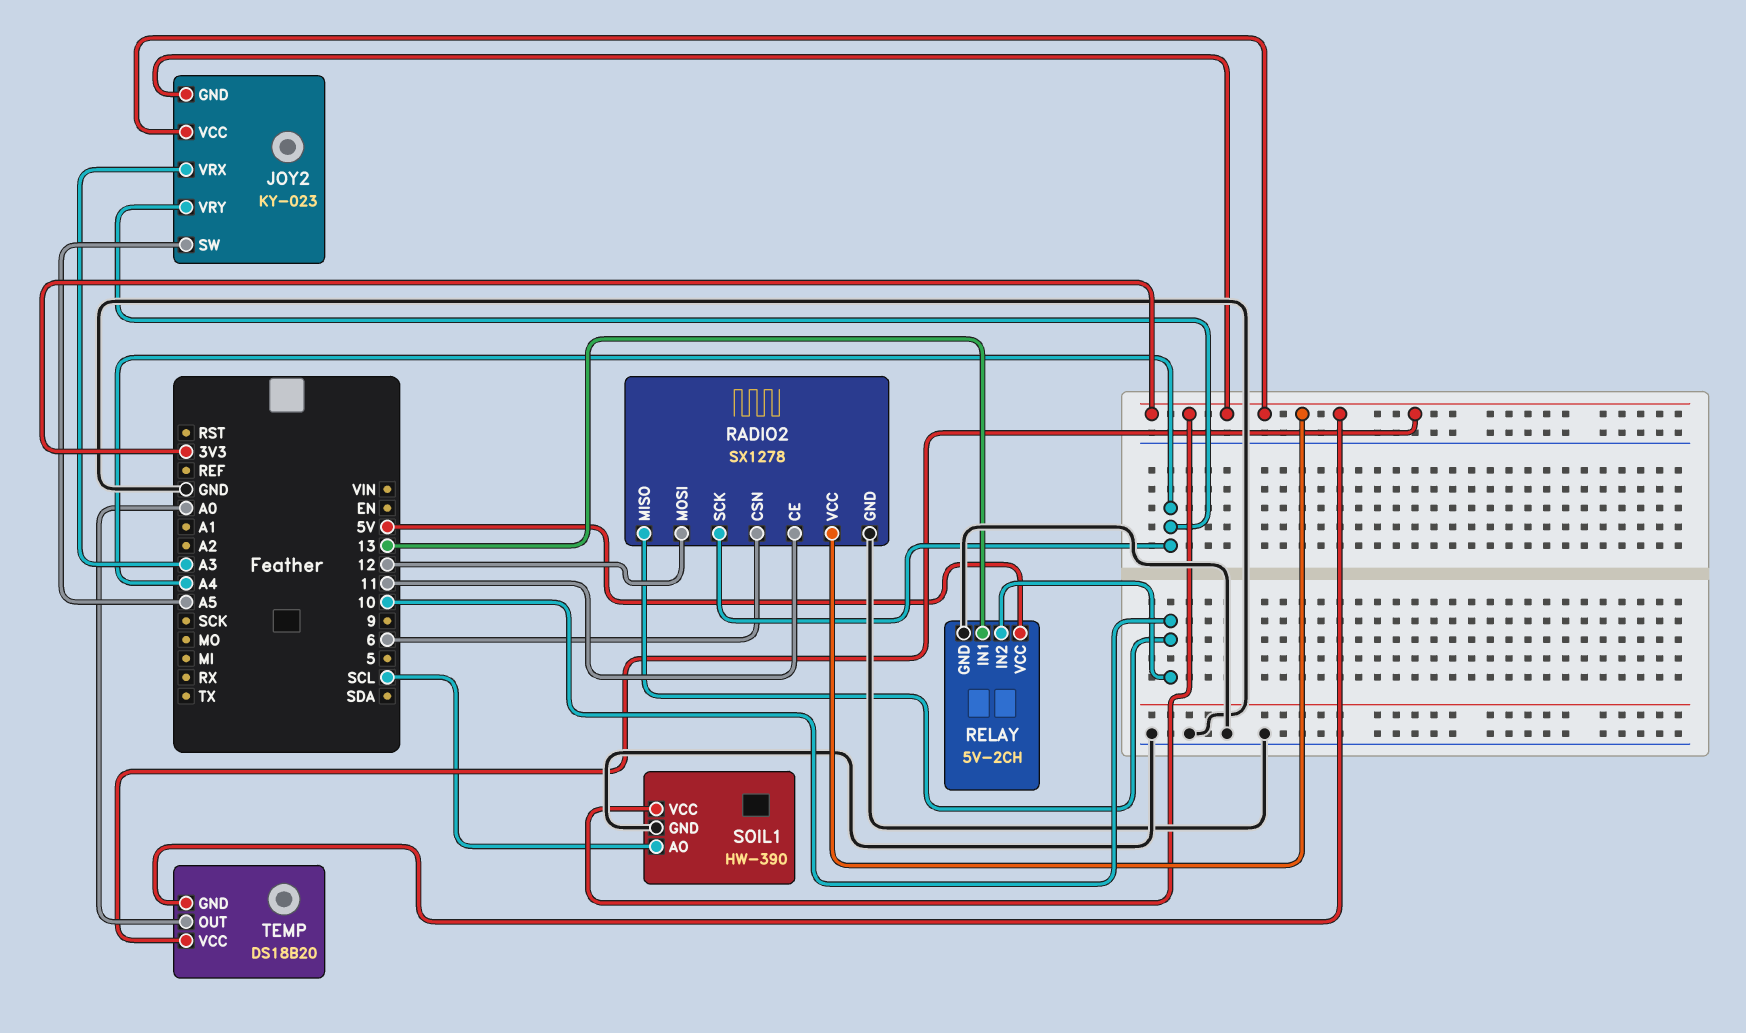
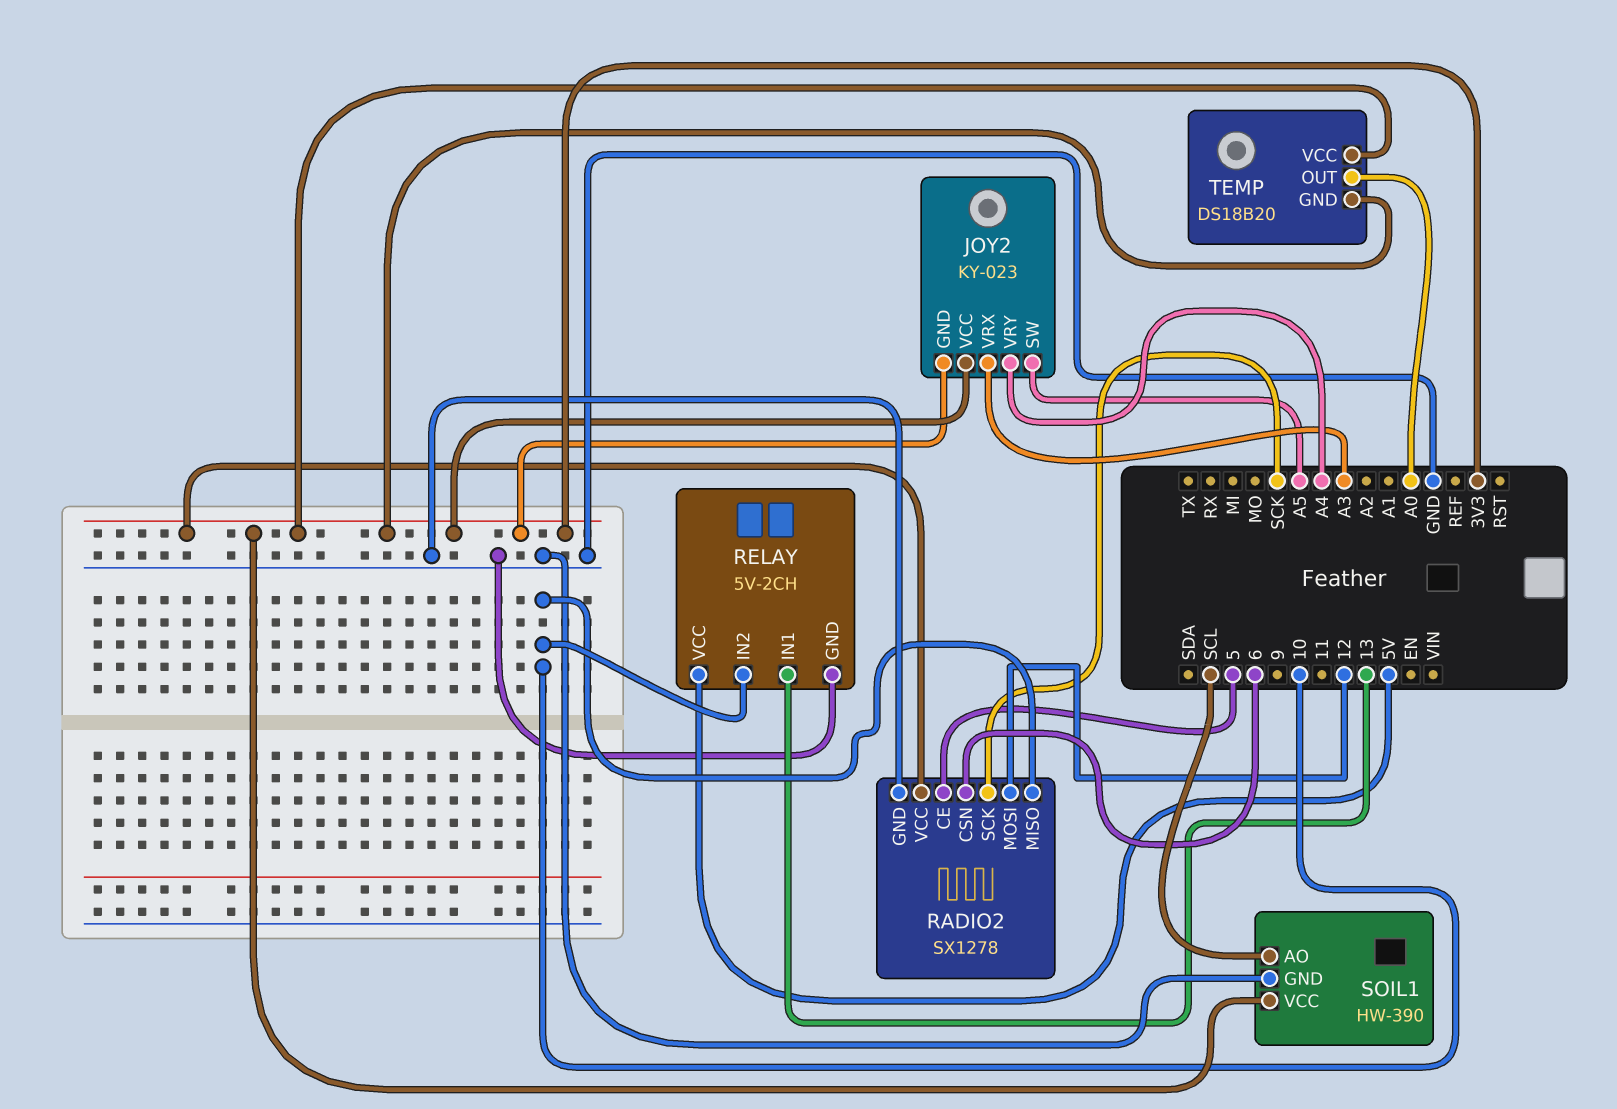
RADIO2 pin CE: 11 -> 5
RADIO2 pin SCK: A4 -> SCK

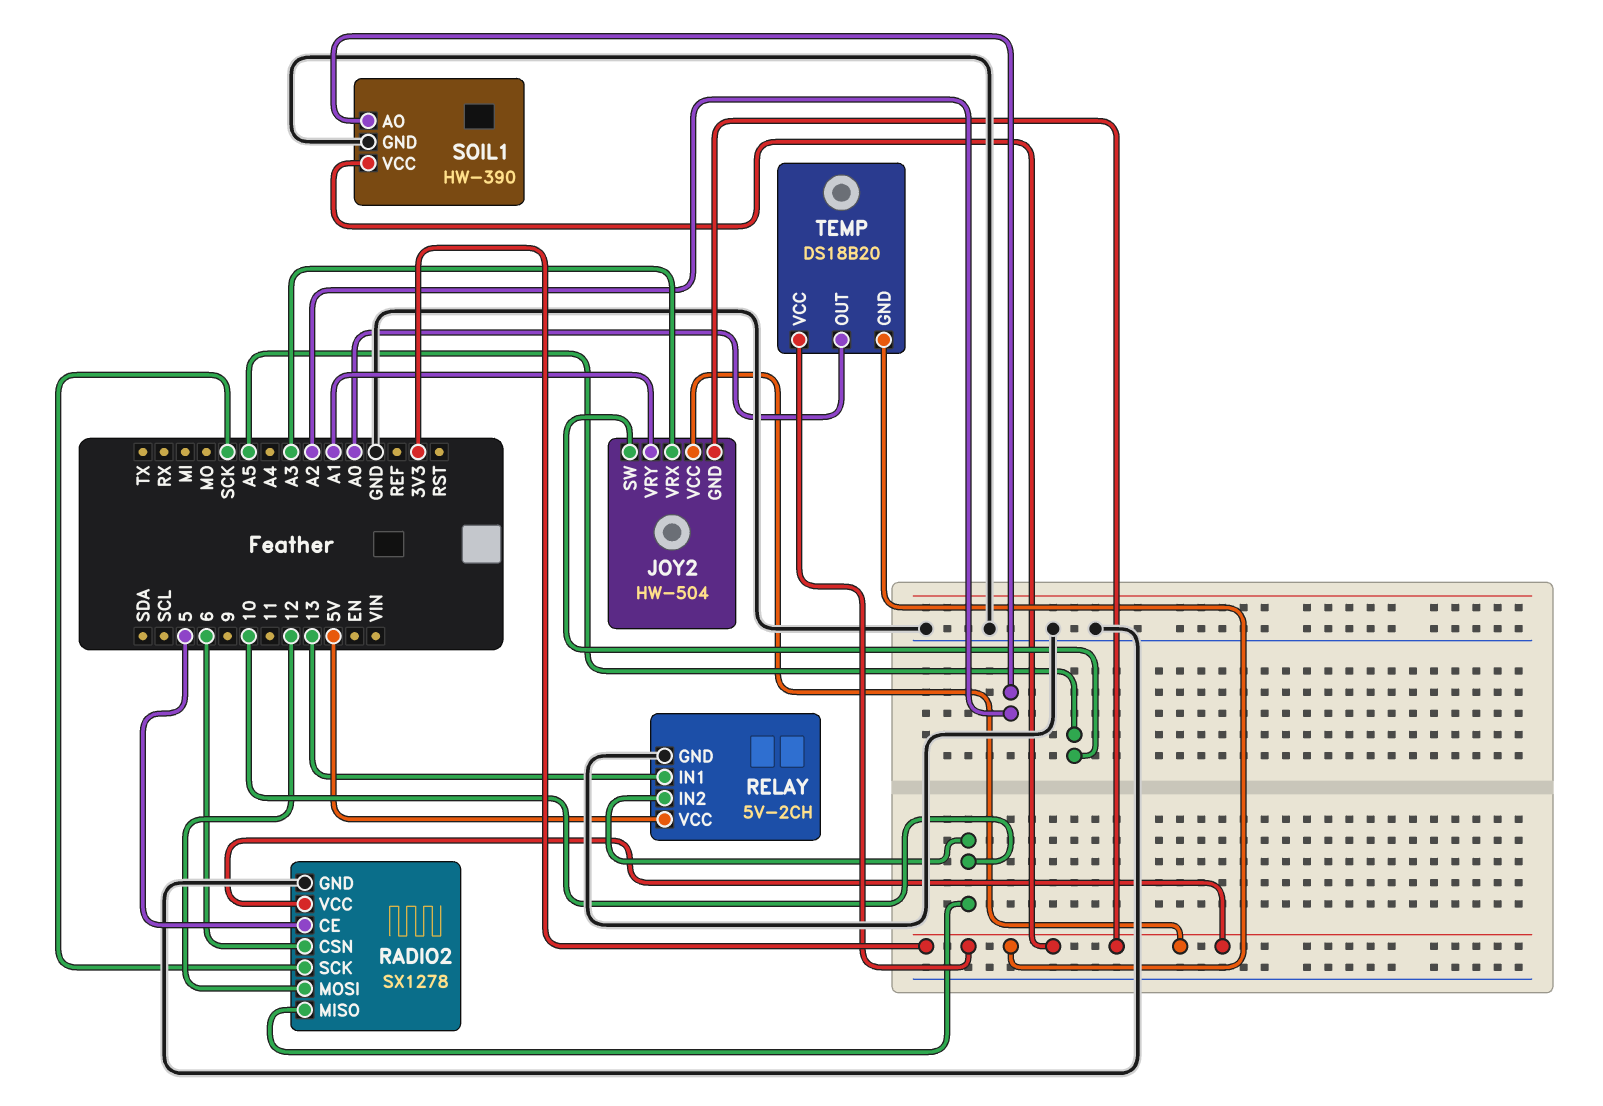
JOY2: KY-023 -> HW-504
JOY2 pin VRY: A4 -> A1
SOIL1 pin AO: SCL -> A2

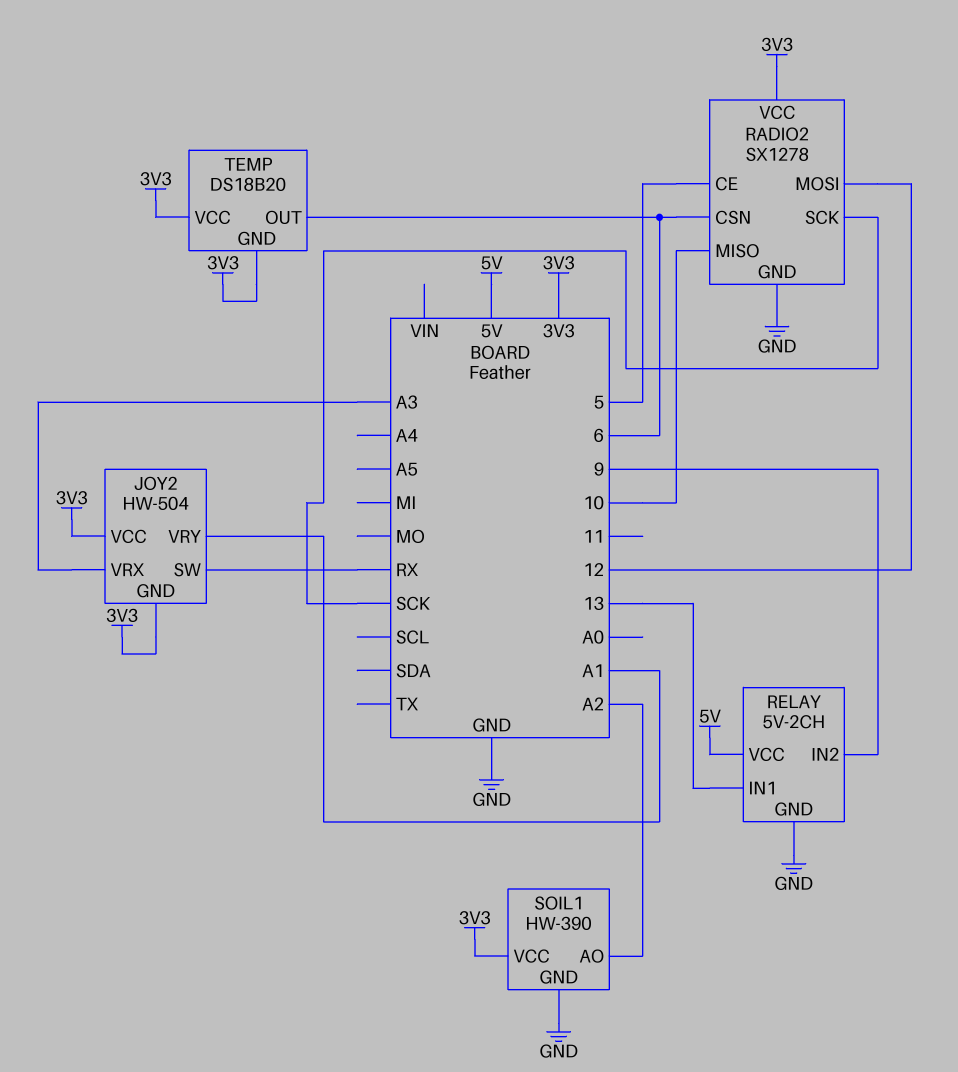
JOY2 pin SW: A5 -> RX
RELAY pin IN2: 10 -> 9
TEMP pin OUT: A0 -> 6

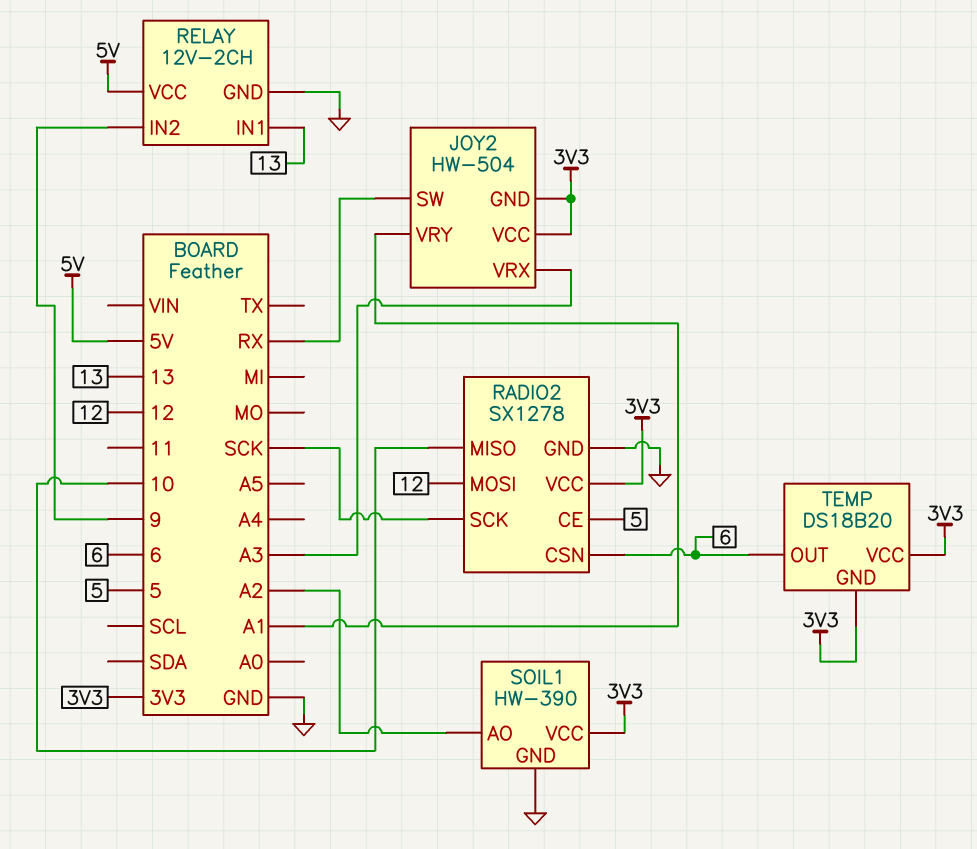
RELAY: 5V-2CH -> 12V-2CH

